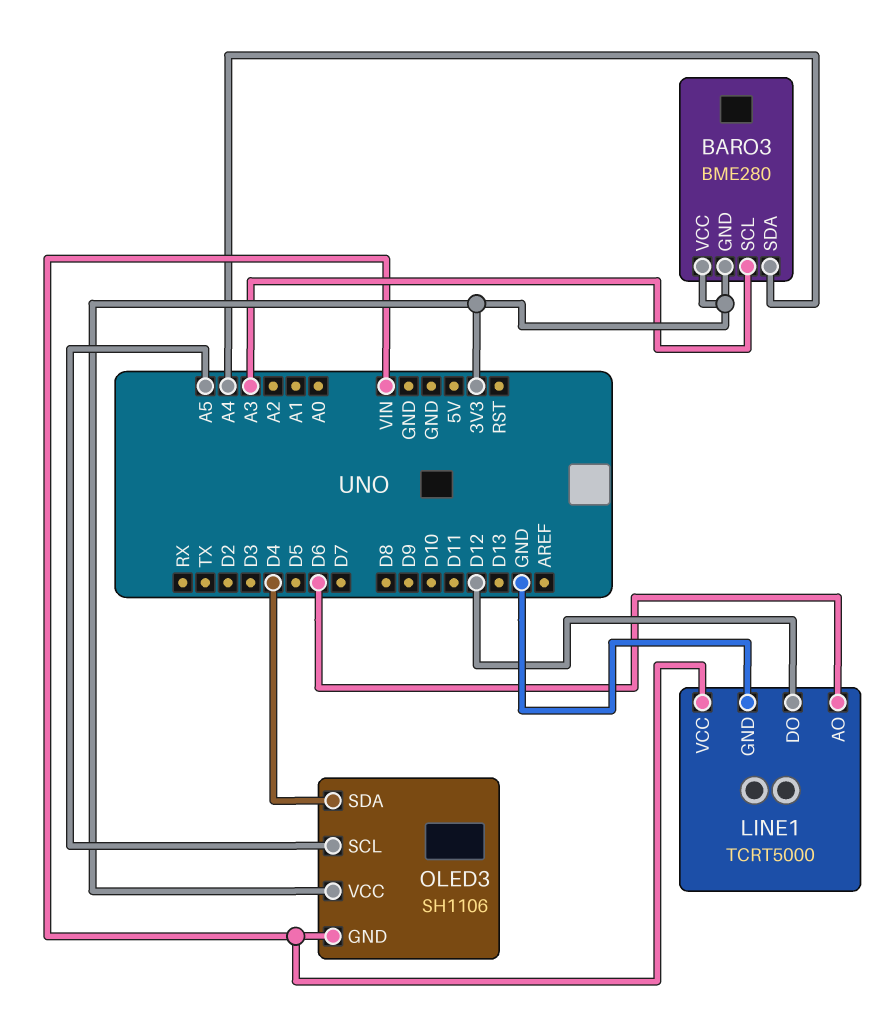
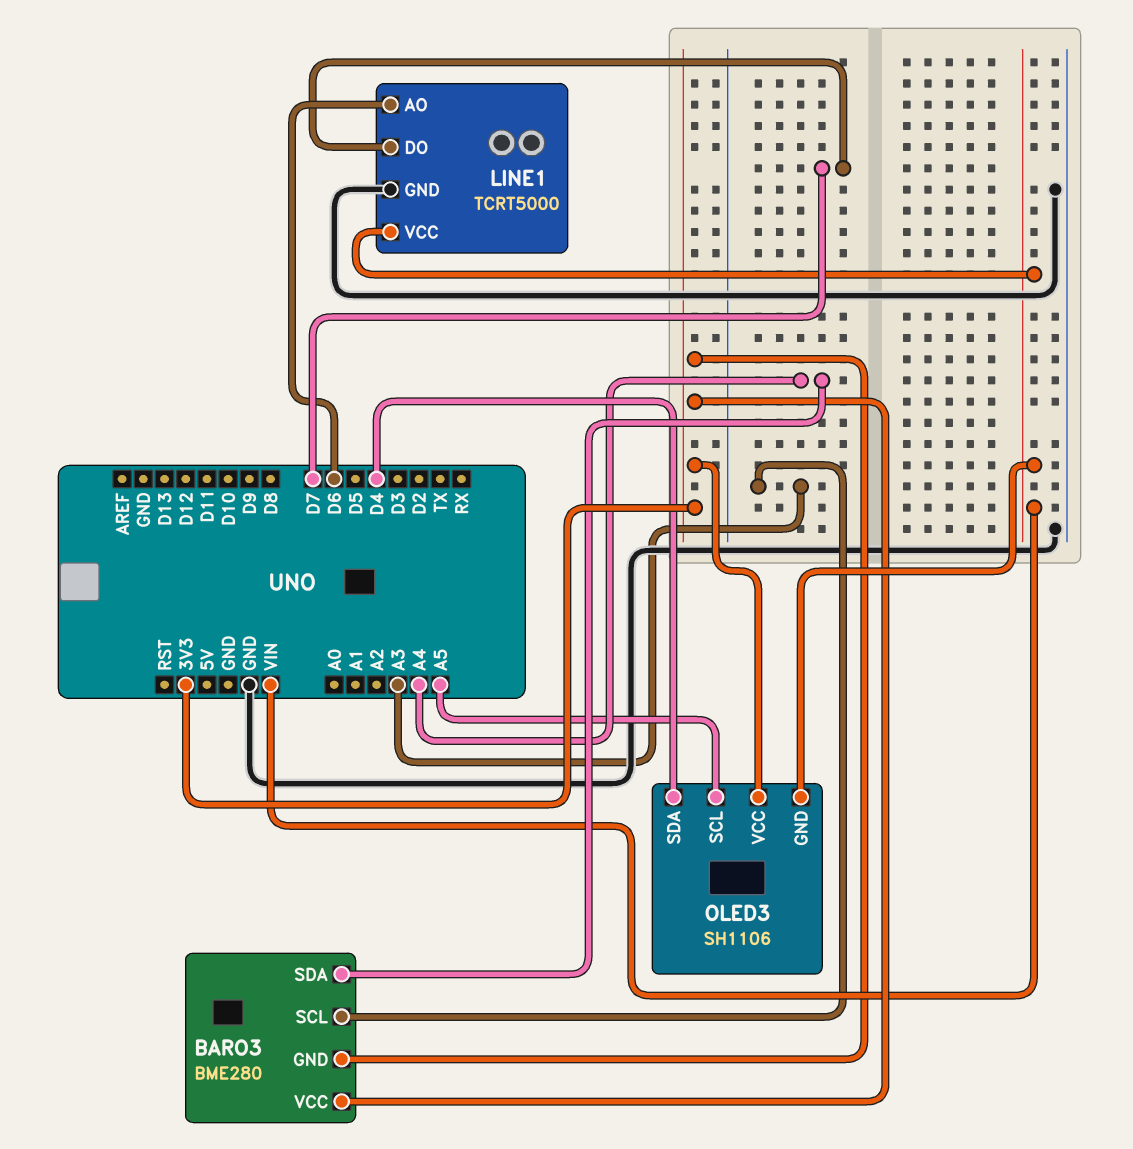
LINE1 pin DO: D12 -> D7

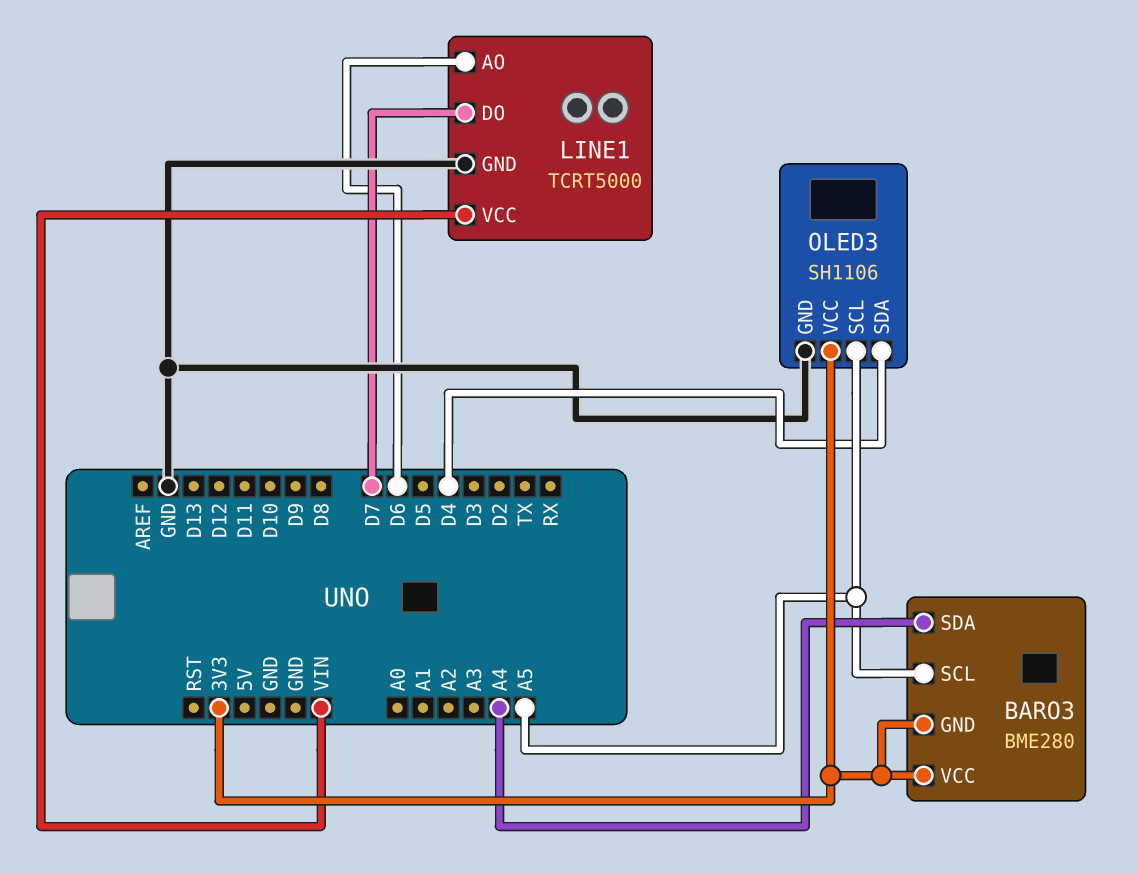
BARO3 pin SCL: A3 -> A5
OLED3 pin GND: VIN -> GND

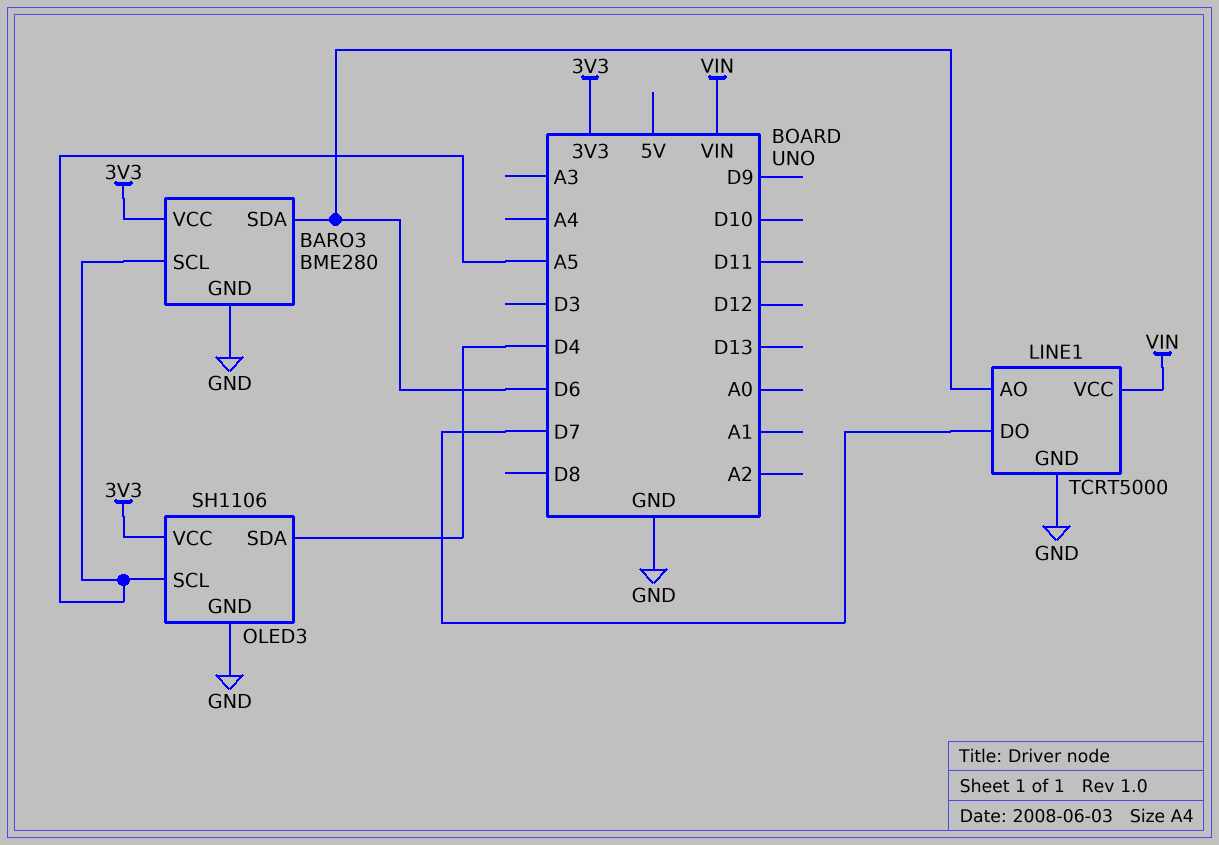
BARO3 pin GND: 3V3 -> GND
BARO3 pin SDA: A4 -> D6

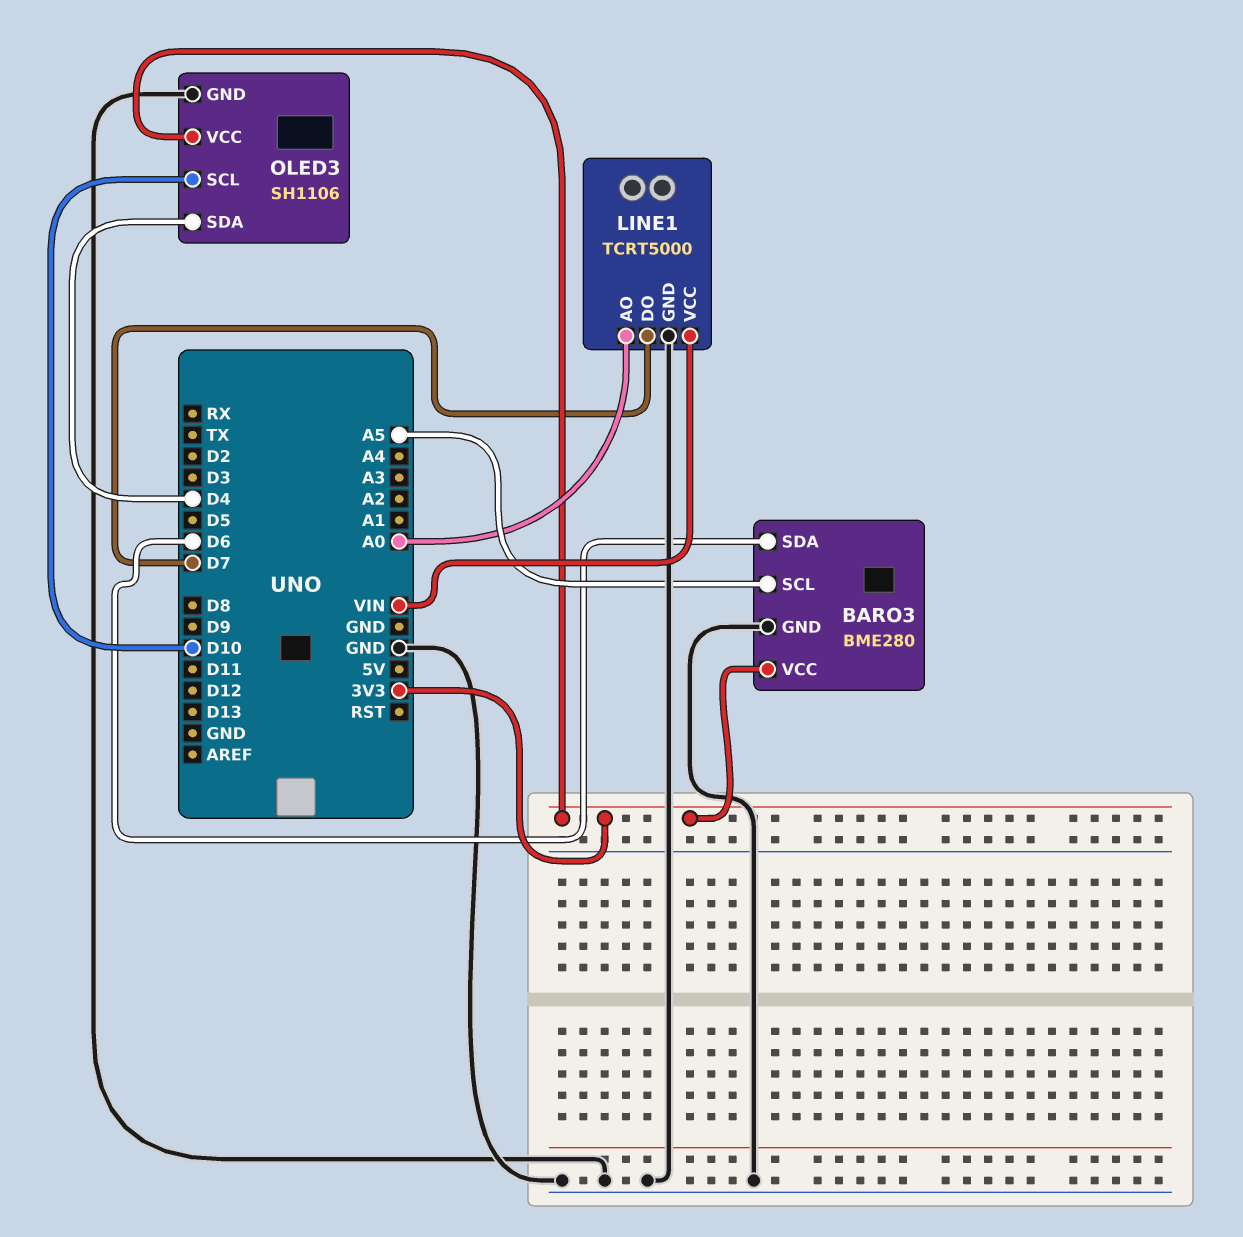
LINE1 pin AO: D6 -> A0
OLED3 pin SCL: A5 -> D10

